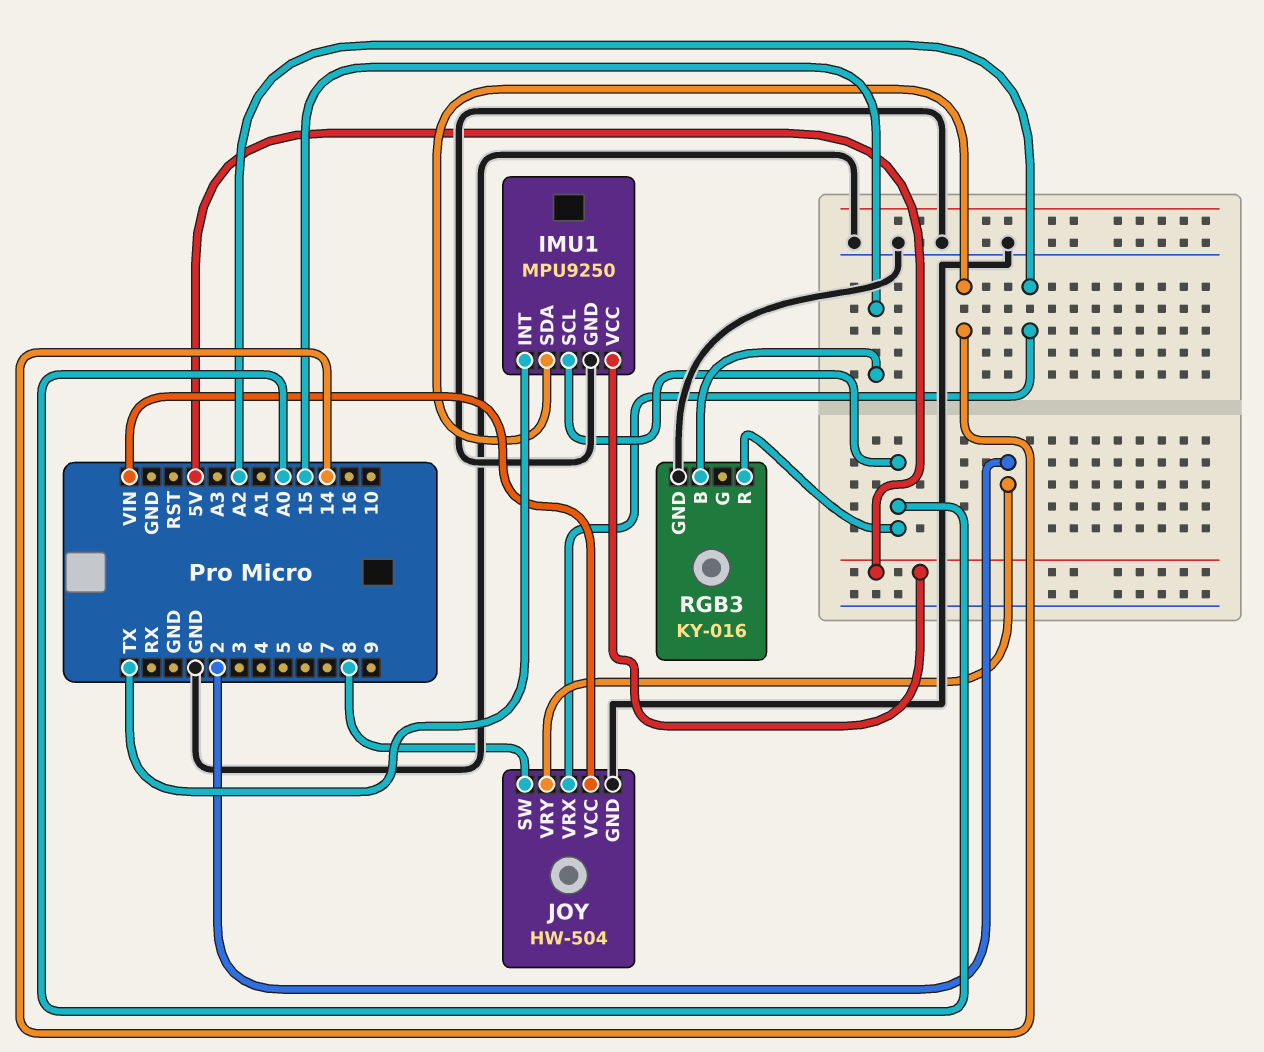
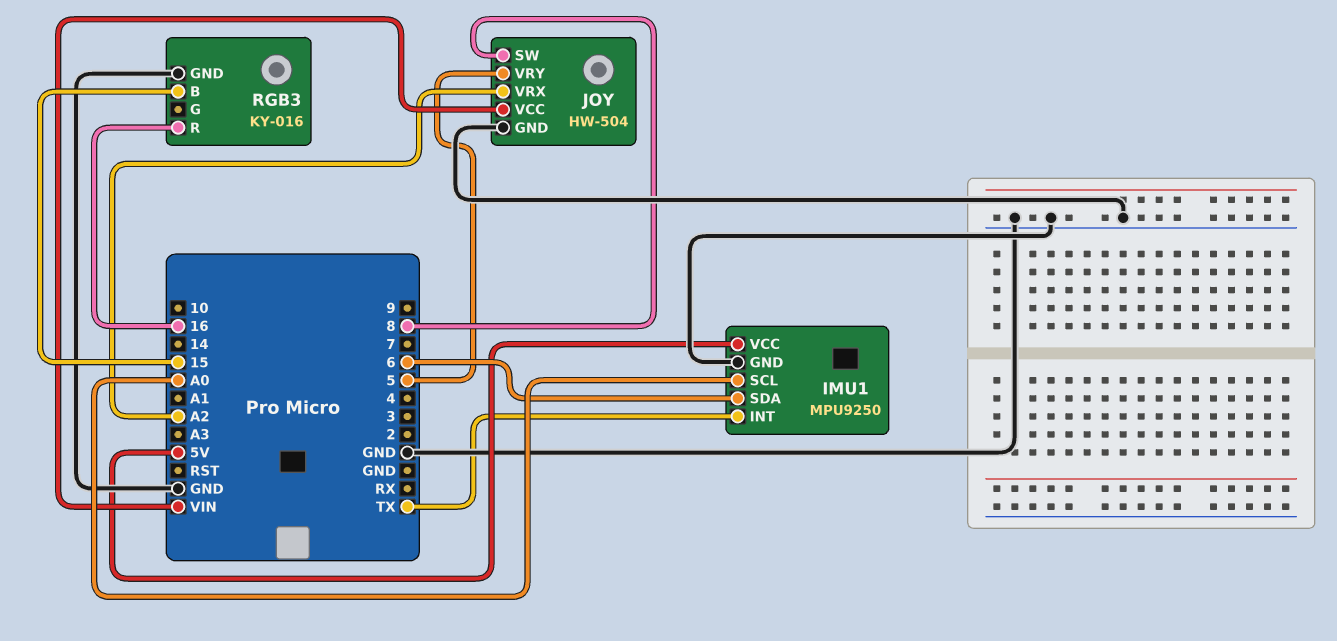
IMU1 pin SDA: 14 -> 6
JOY pin VRY: 2 -> 5
RGB3 pin R: A0 -> 16

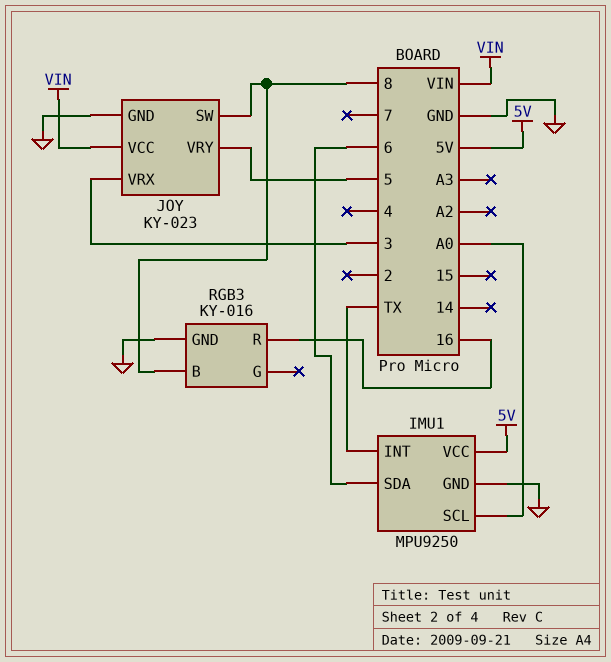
JOY: HW-504 -> KY-023
JOY pin VRX: A2 -> 3
RGB3 pin B: 15 -> 8

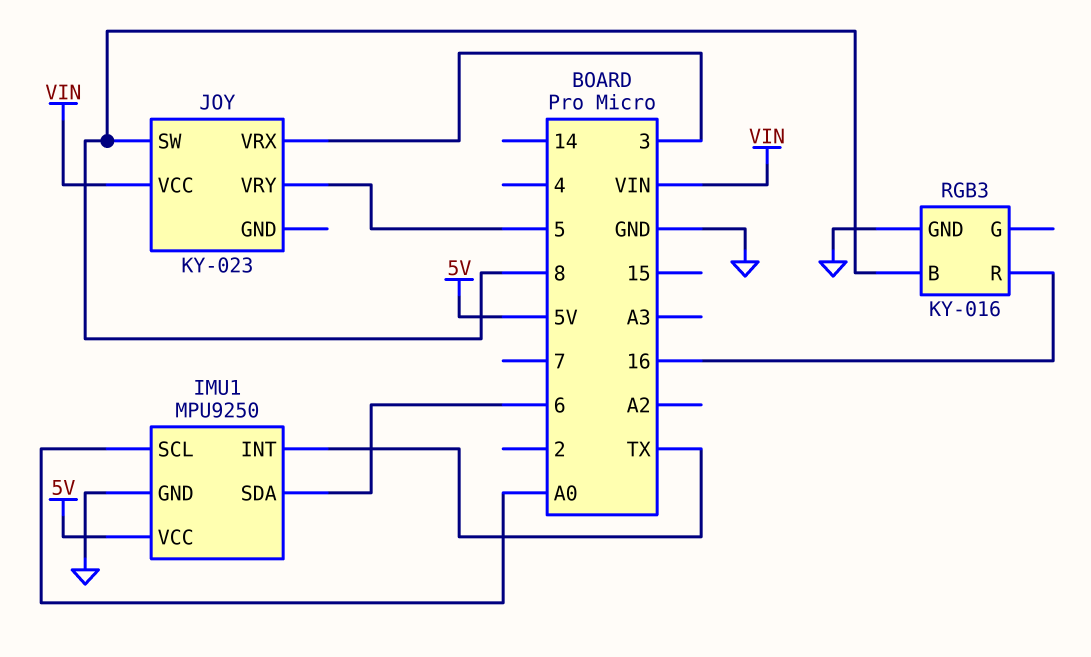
JOY pin GND: GND -> none

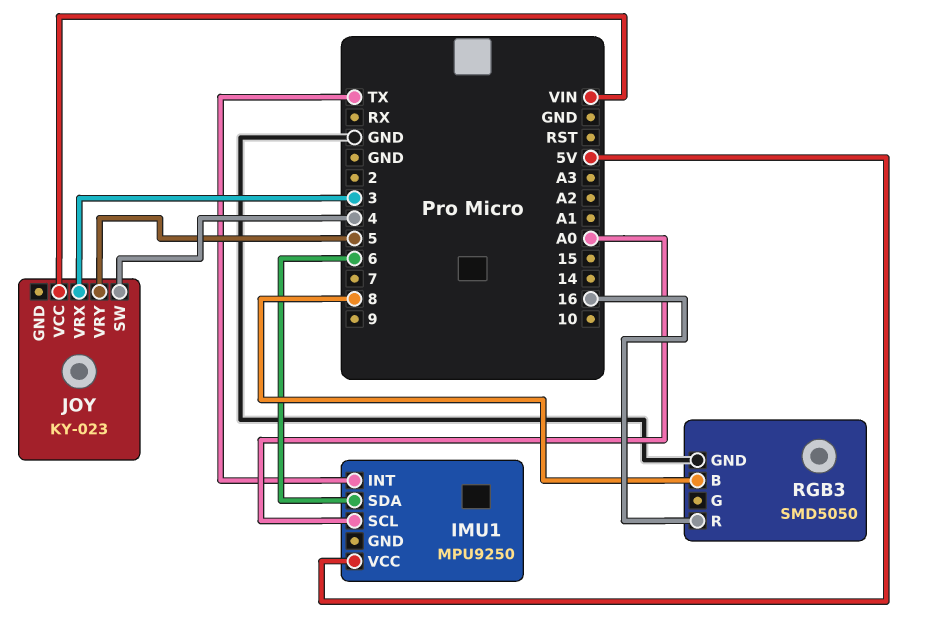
IMU1 pin GND: GND -> none
JOY pin SW: 8 -> 4
RGB3: KY-016 -> SMD5050

